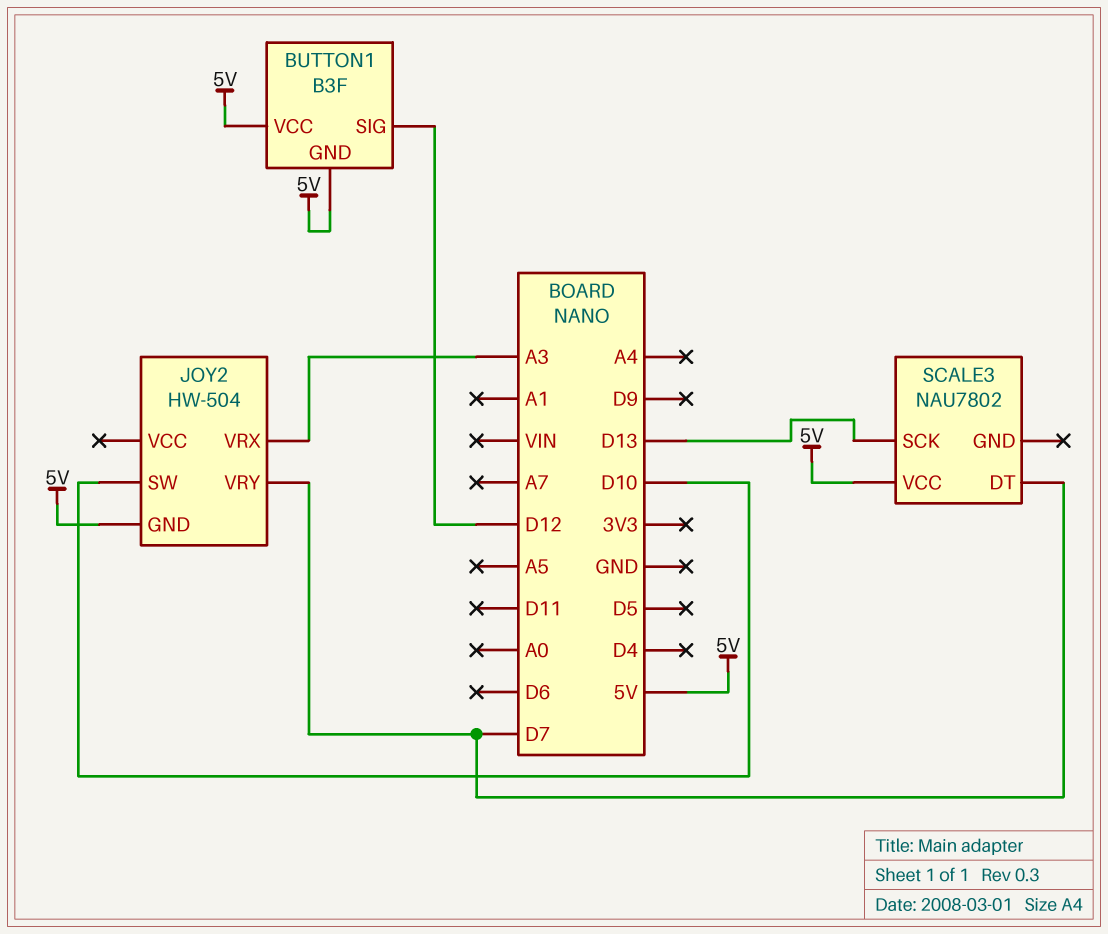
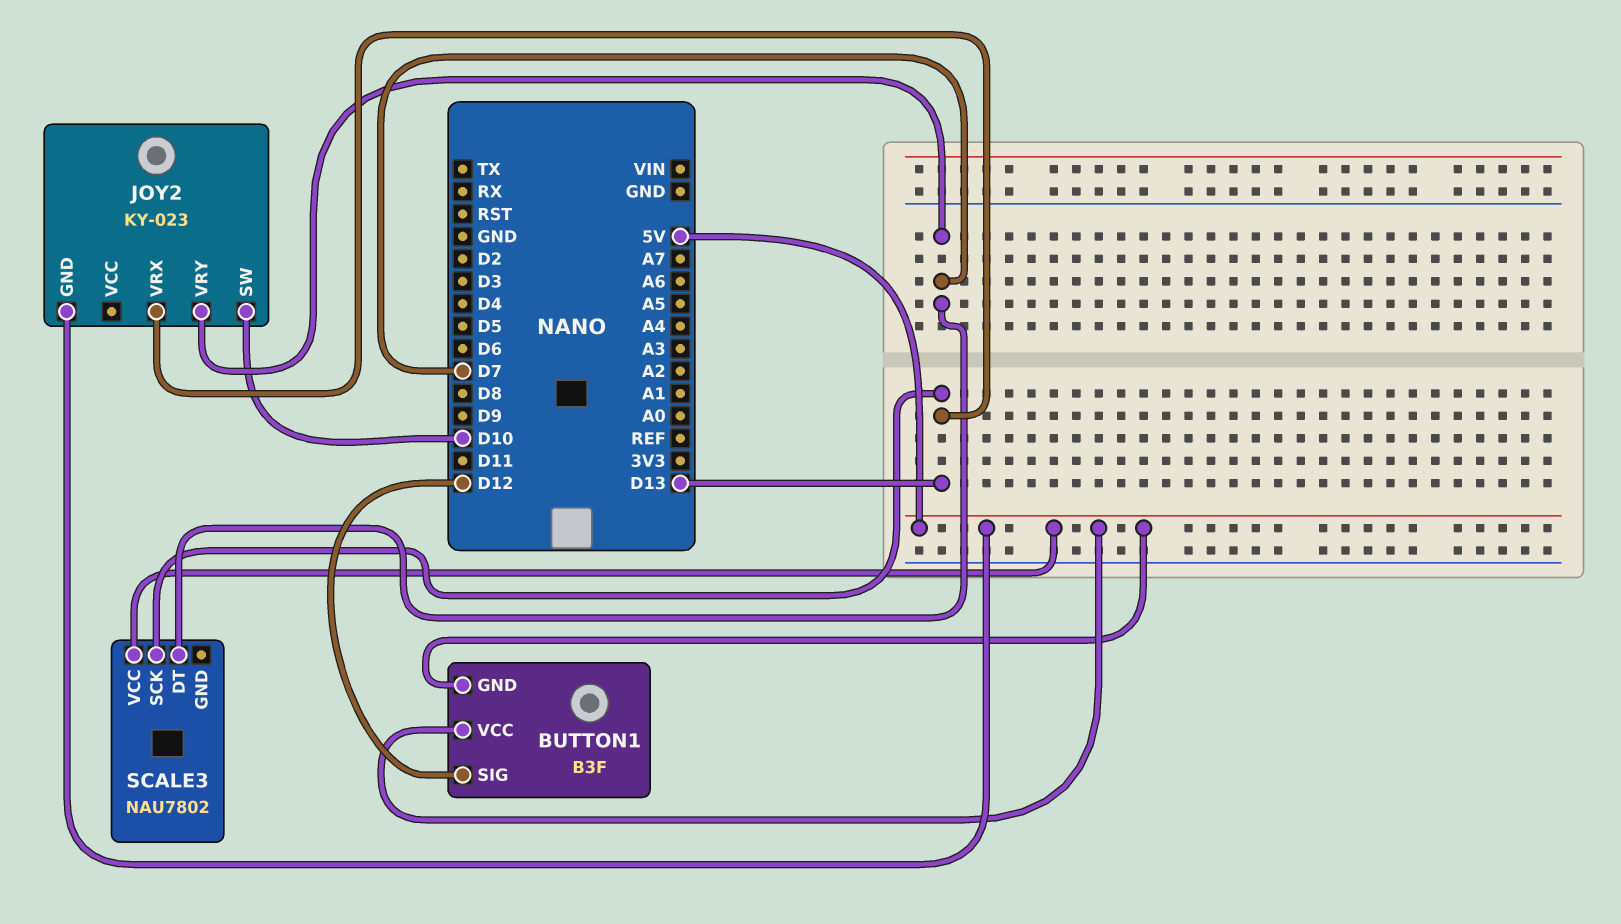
JOY2: HW-504 -> KY-023
JOY2 pin VRX: A3 -> D13

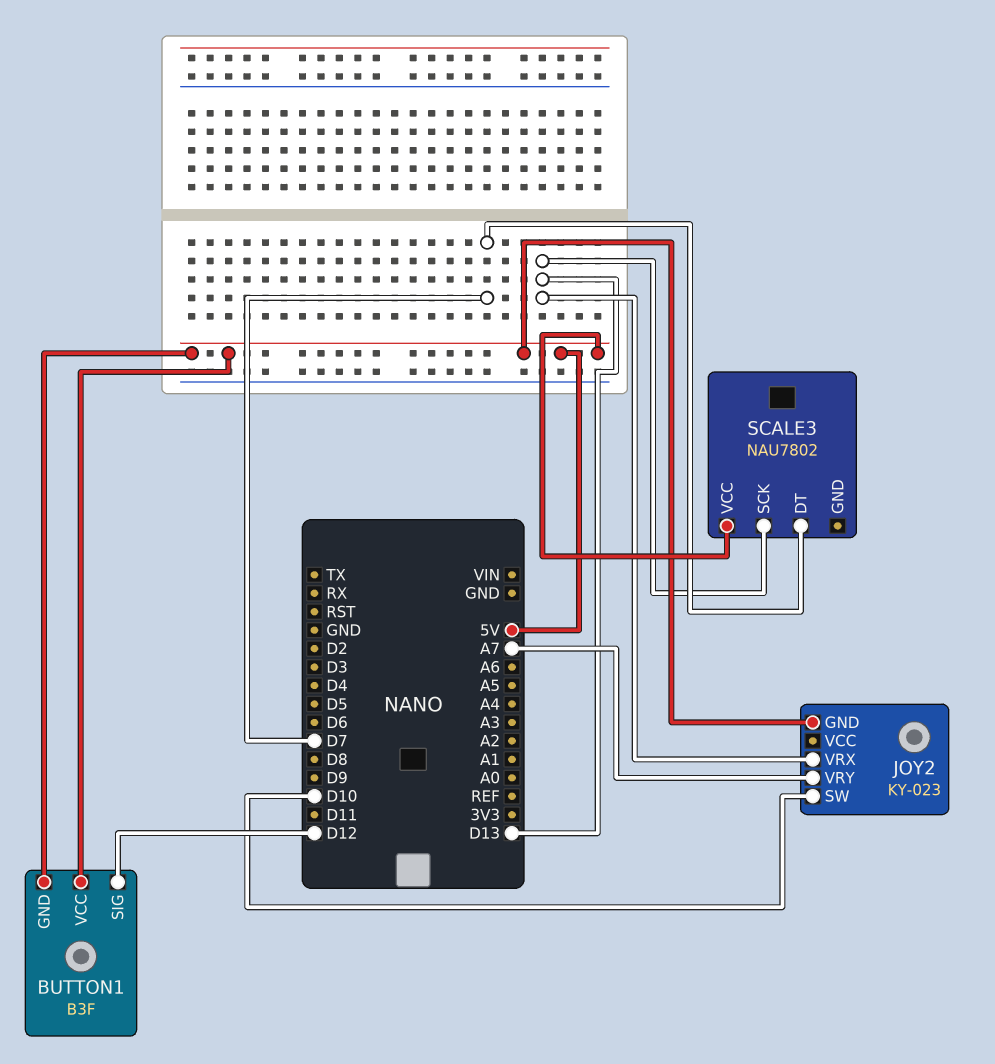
JOY2 pin VRY: D7 -> A7

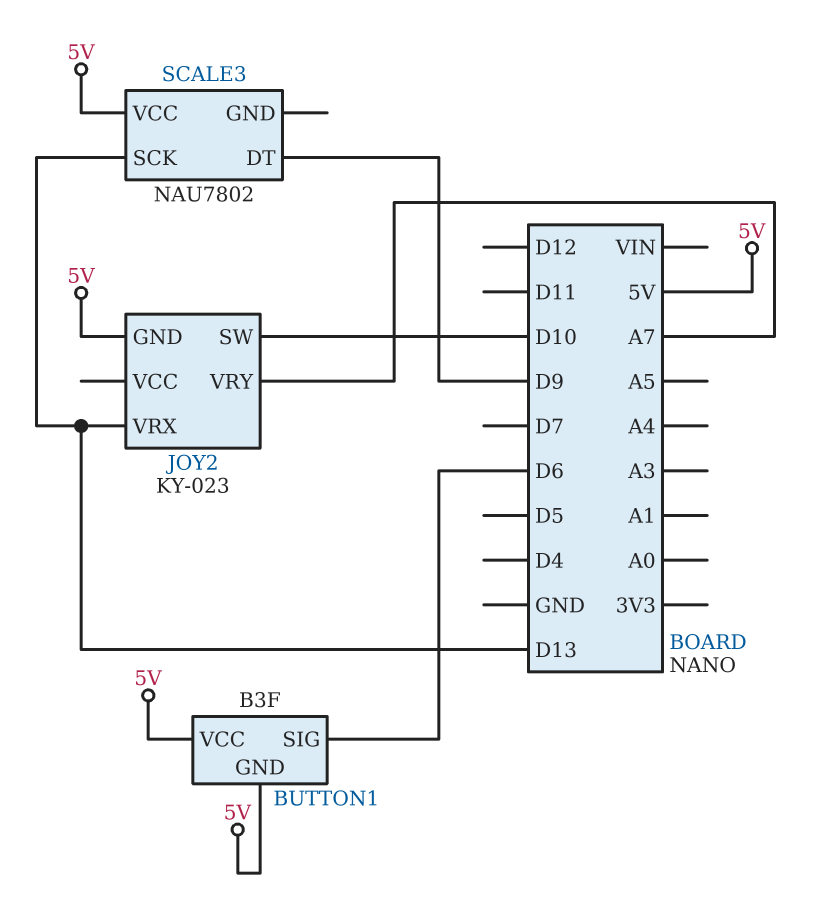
BUTTON1 pin SIG: D12 -> D6
SCALE3 pin DT: D7 -> D9

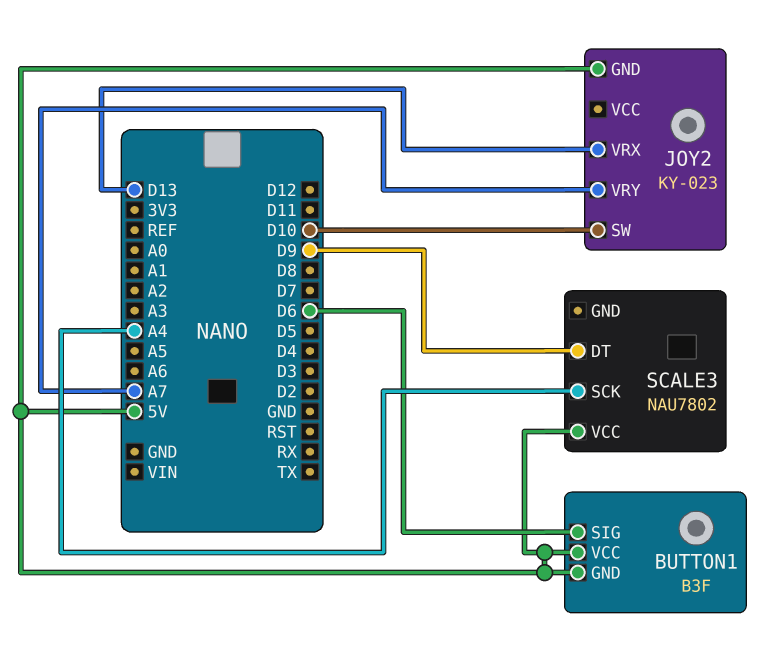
SCALE3 pin SCK: D13 -> A4

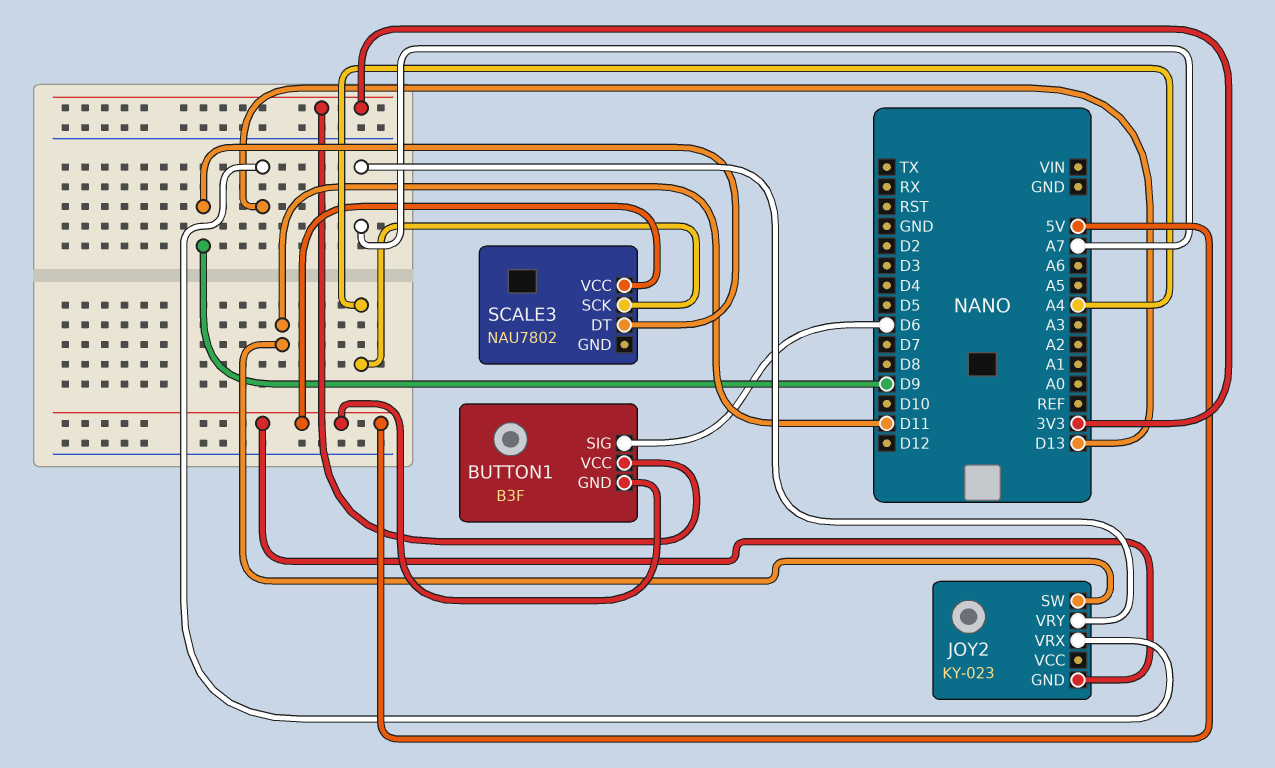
BUTTON1 pin VCC: 5V -> 3V3
JOY2 pin SW: D10 -> D11

